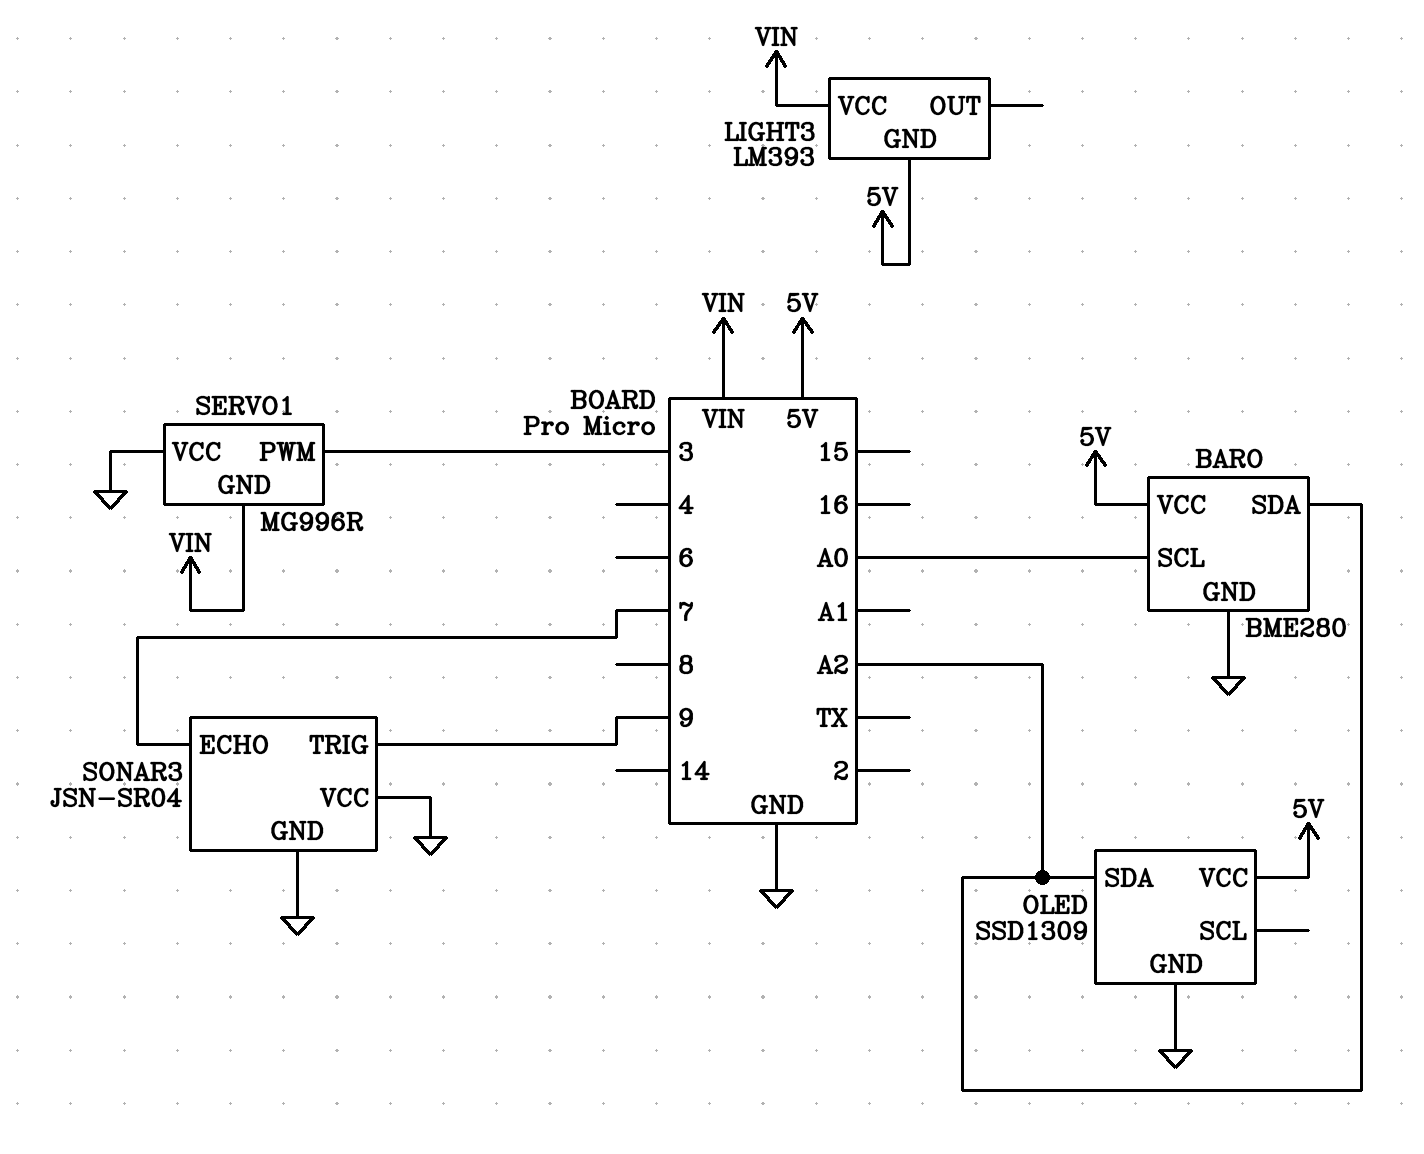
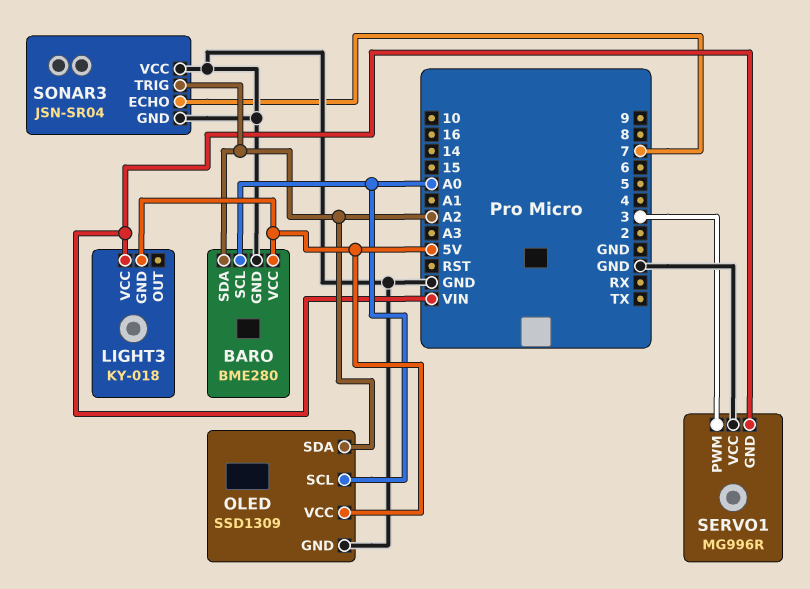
LIGHT3: LM393 -> KY-018
OLED pin SCL: none -> A0
SONAR3 pin TRIG: 9 -> A2

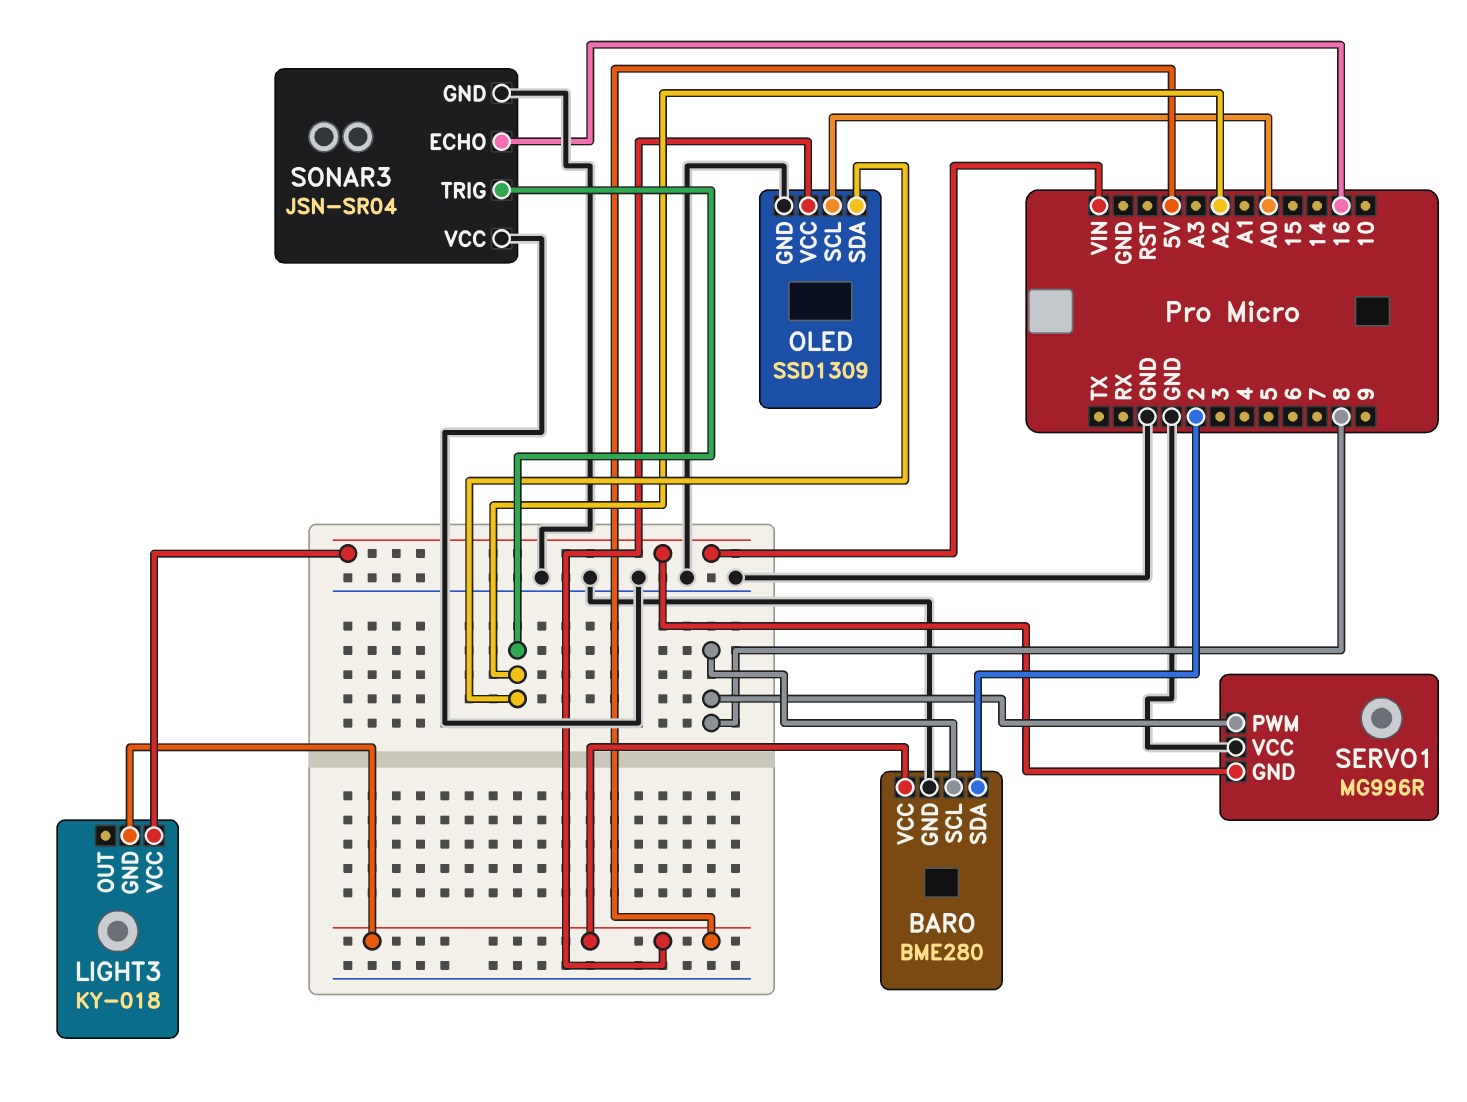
BARO pin SCL: A0 -> 8
BARO pin SDA: A2 -> 2
SERVO1 pin PWM: 3 -> 8
SONAR3 pin ECHO: 7 -> 16

